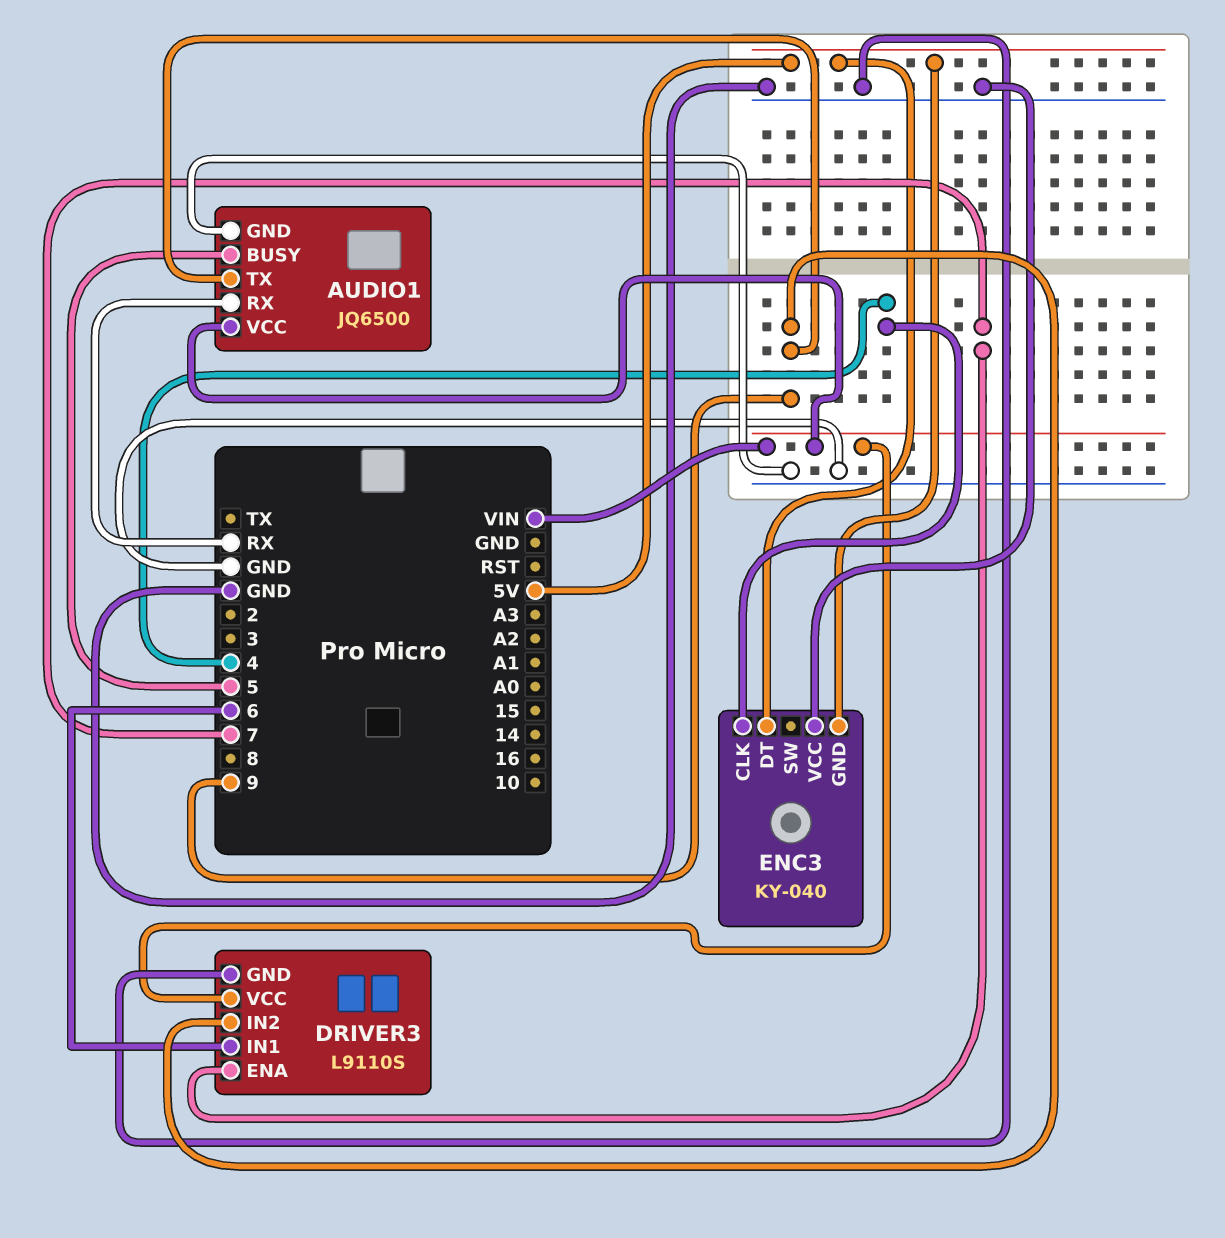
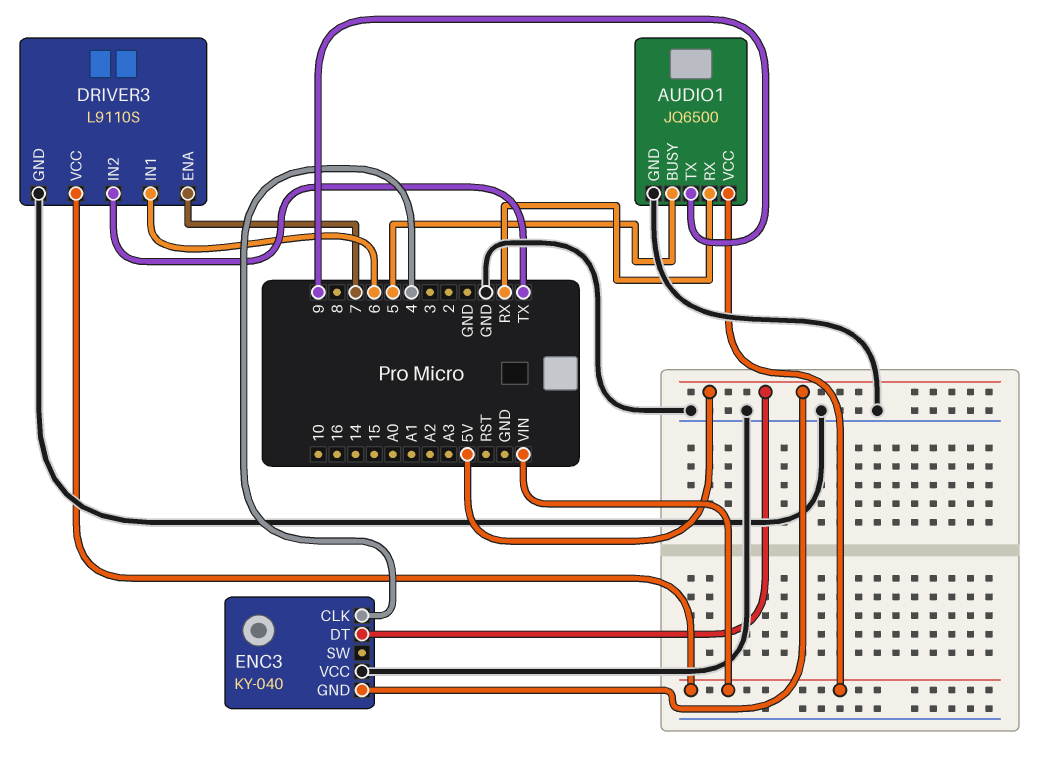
DRIVER3 pin IN2: 9 -> TX

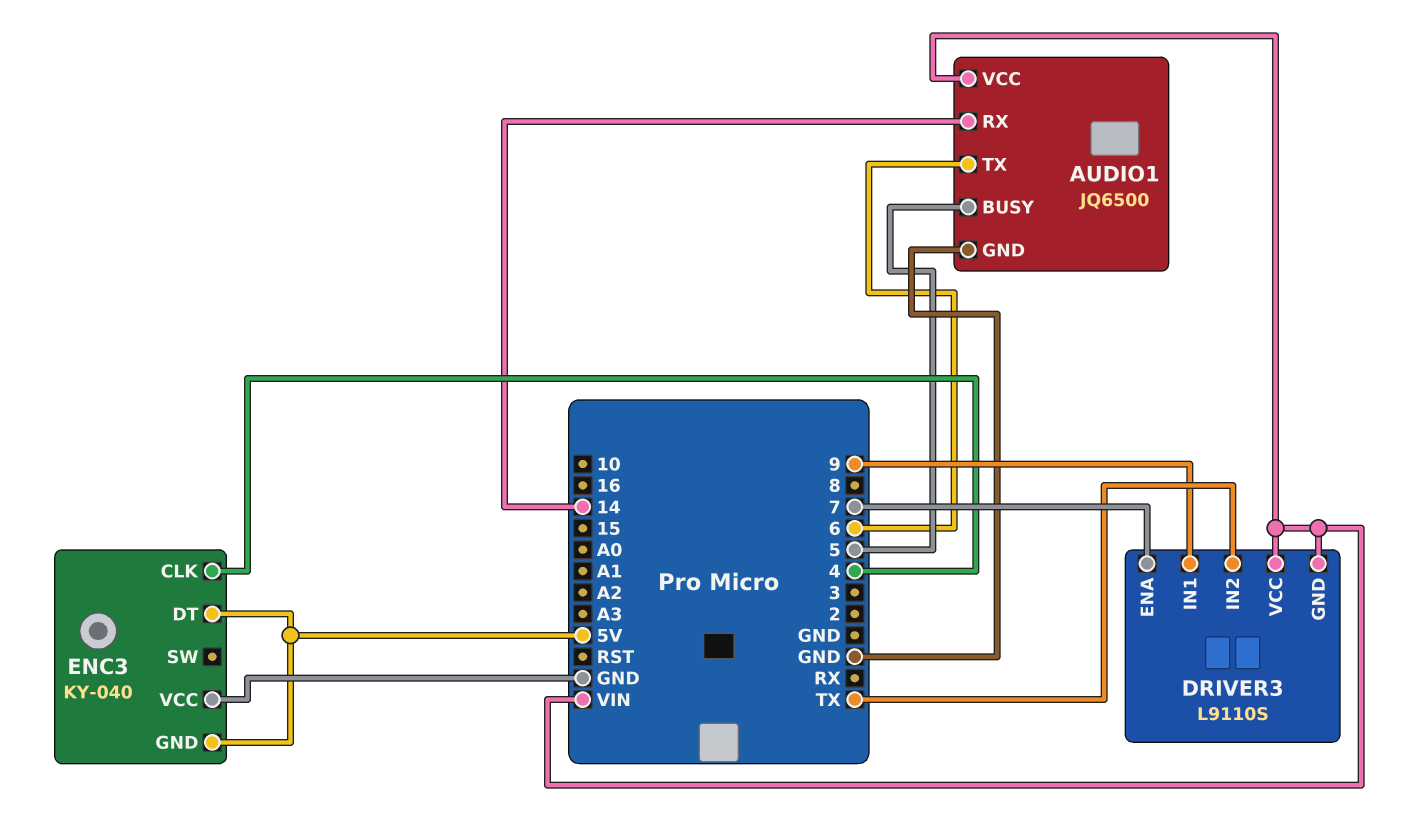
AUDIO1 pin RX: RX -> 14
AUDIO1 pin TX: 9 -> 6
DRIVER3 pin GND: GND -> VIN
DRIVER3 pin IN1: 6 -> 9

